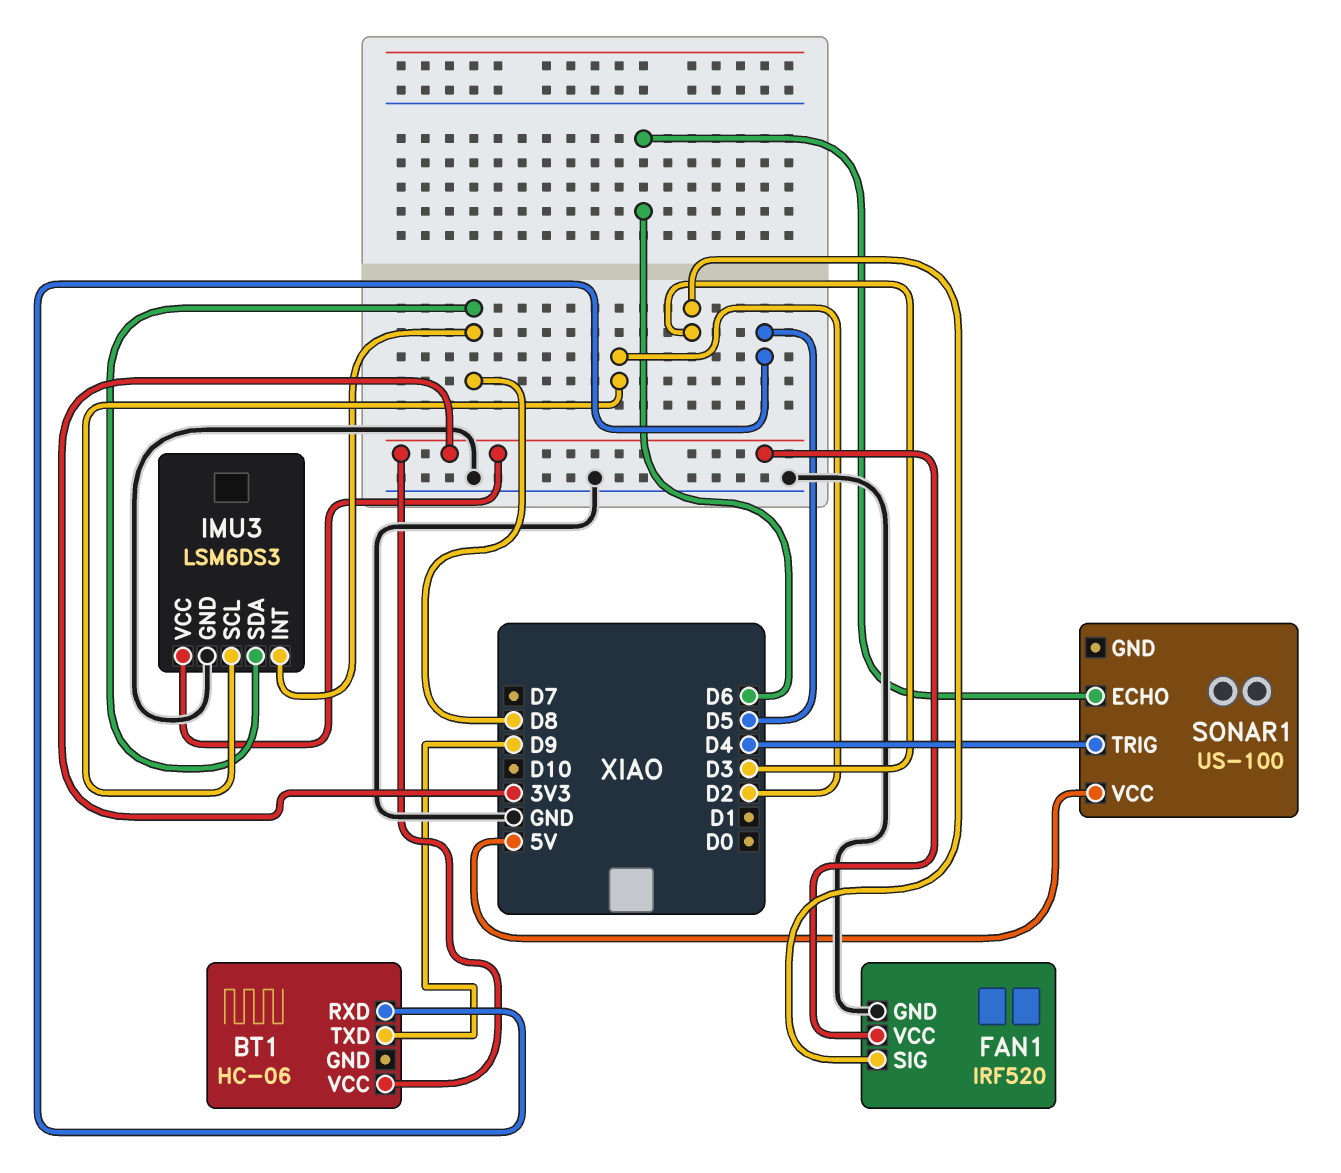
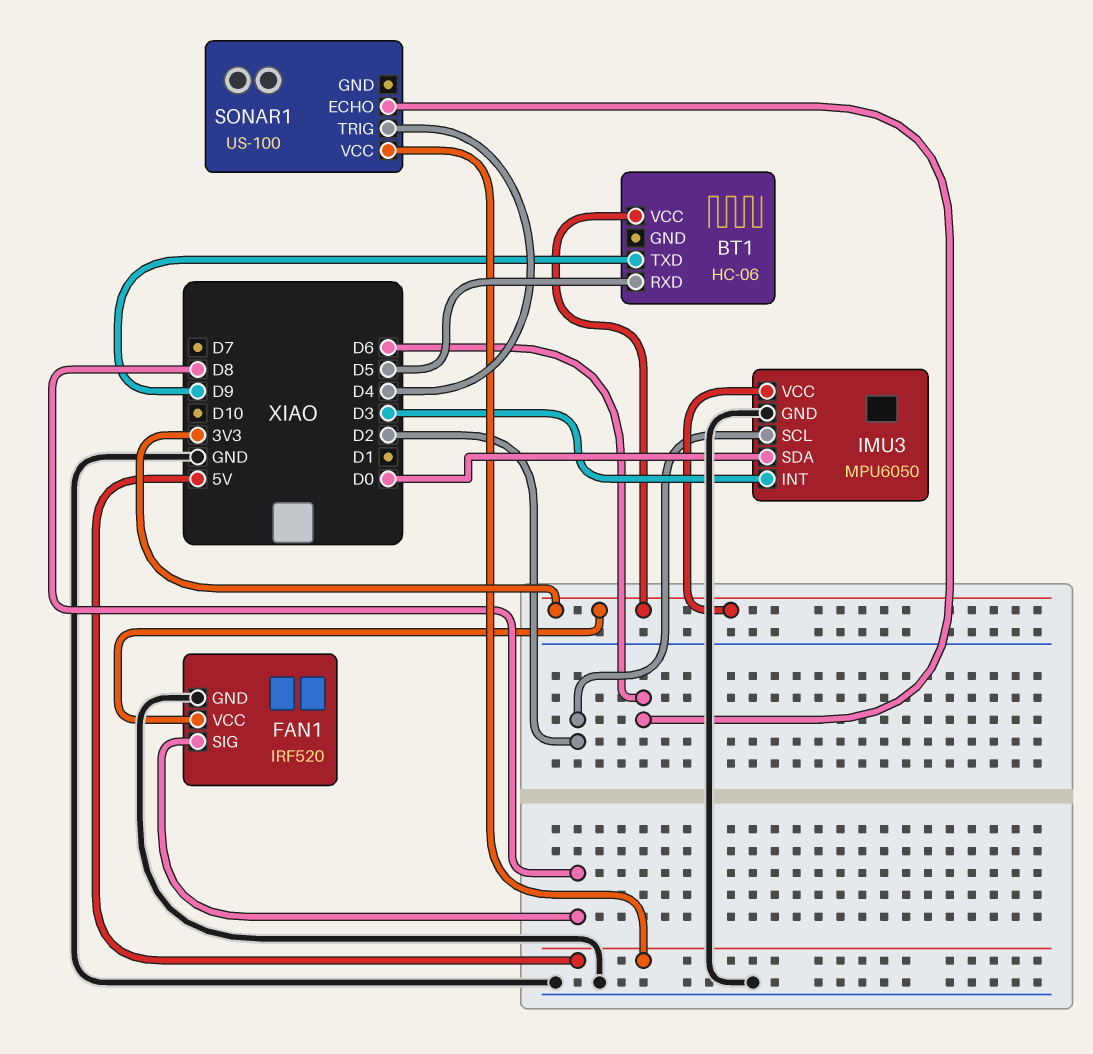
FAN1 pin SIG: D3 -> D8
IMU3: LSM6DS3 -> MPU6050
IMU3 pin INT: D8 -> D3
IMU3 pin SDA: D8 -> D0

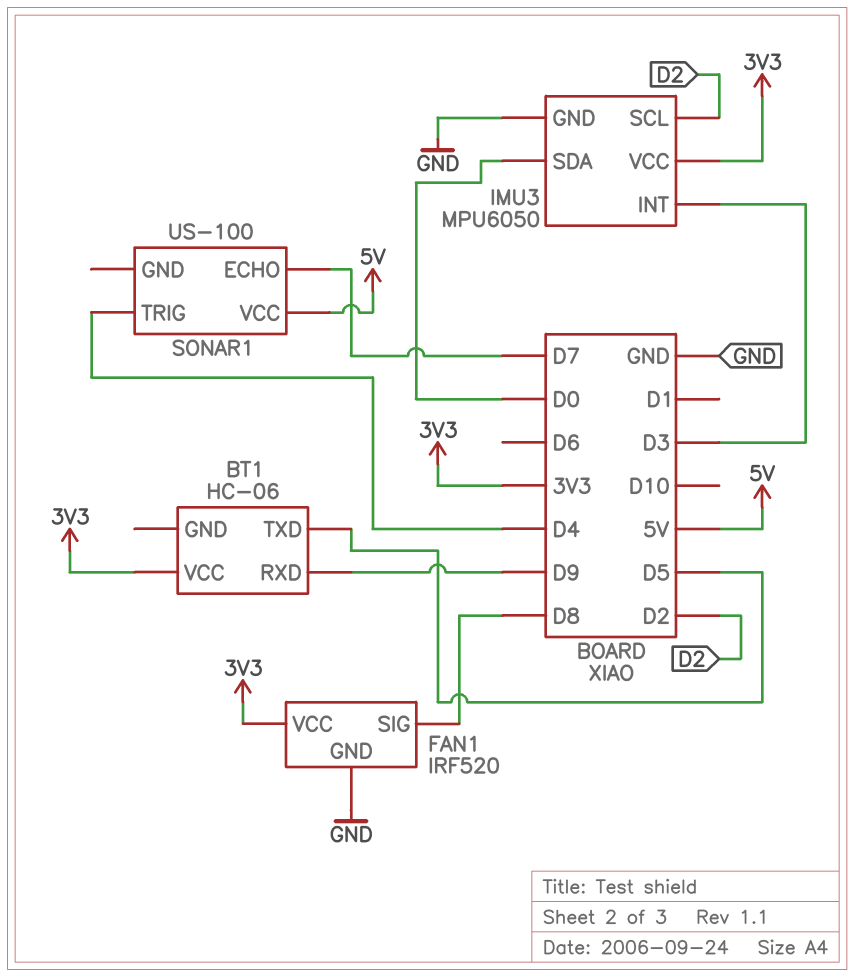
BT1 pin RXD: D5 -> D9
BT1 pin TXD: D9 -> D5
SONAR1 pin ECHO: D6 -> D7

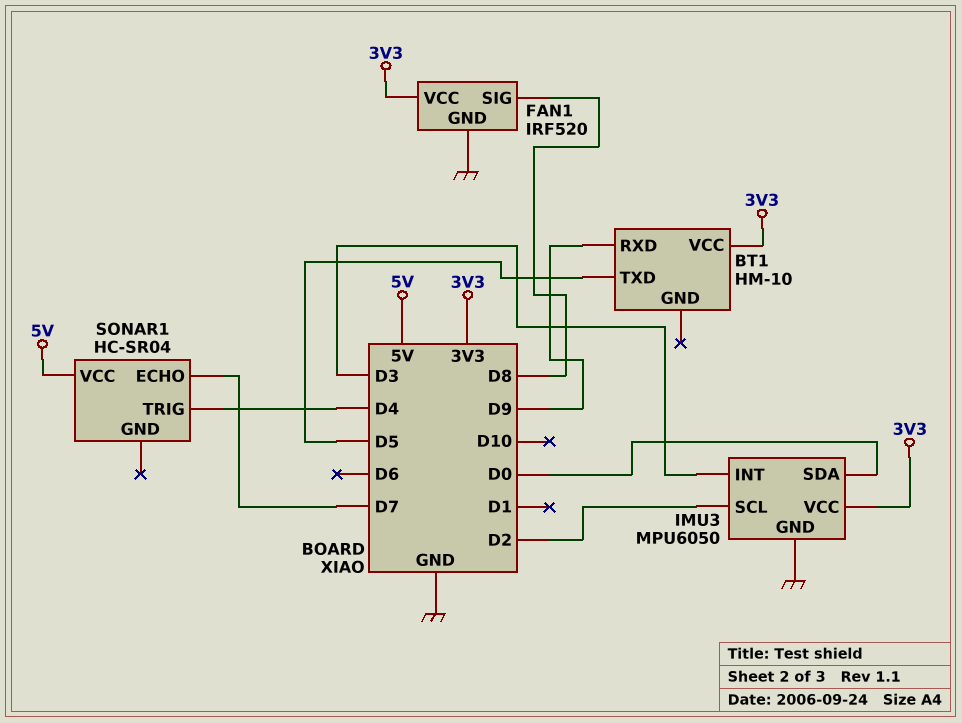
BT1: HC-06 -> HM-10
SONAR1: US-100 -> HC-SR04

